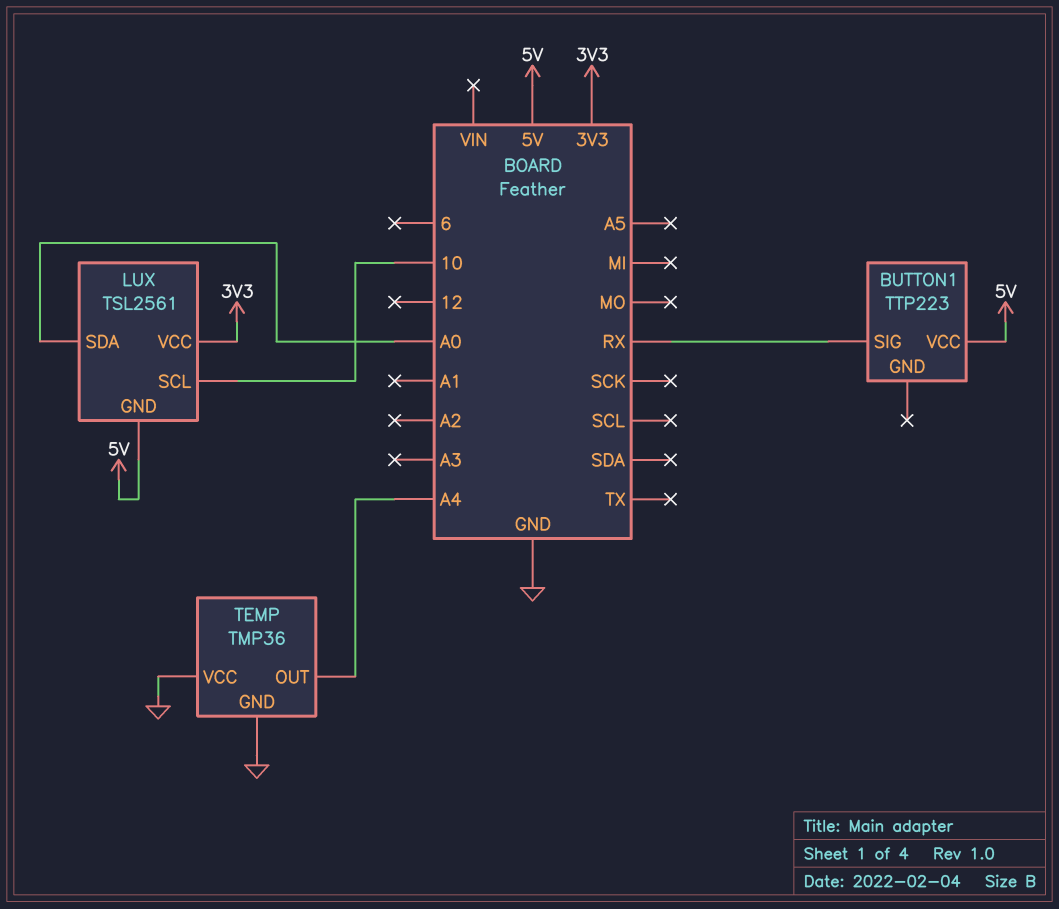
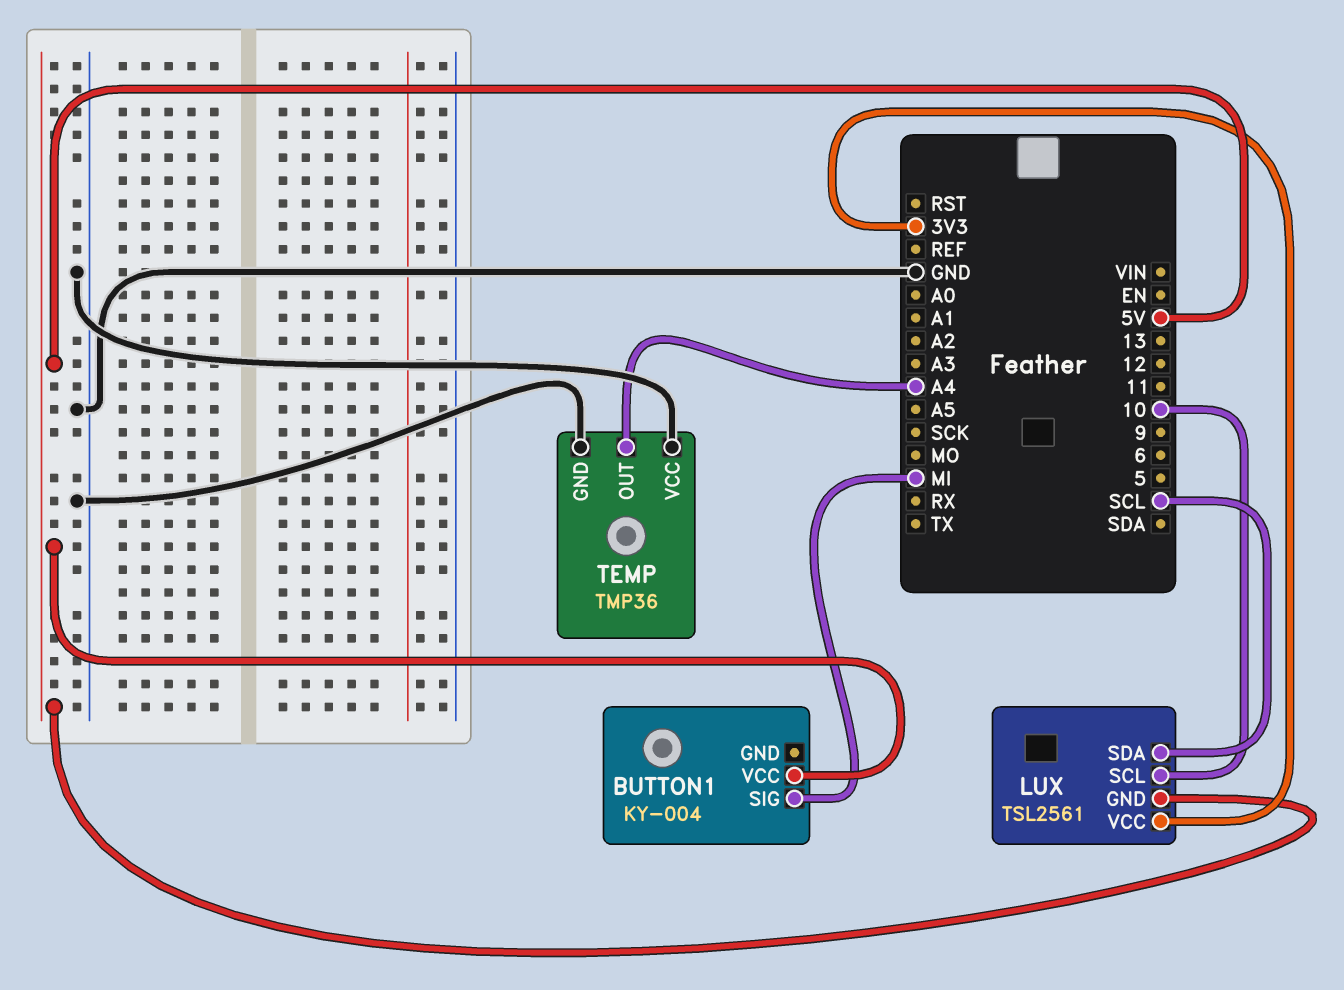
BUTTON1: TTP223 -> KY-004
BUTTON1 pin SIG: RX -> MI
LUX pin SDA: A0 -> SCL

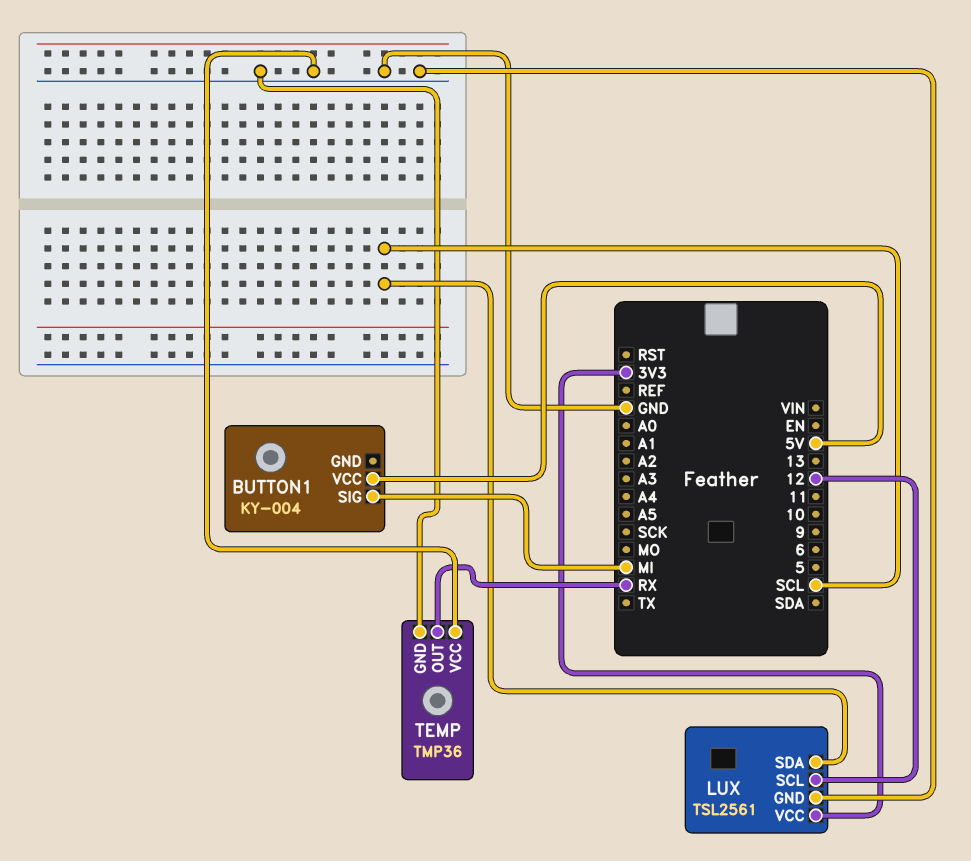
LUX pin GND: 5V -> GND
LUX pin SCL: 10 -> 12
TEMP pin OUT: A4 -> RX

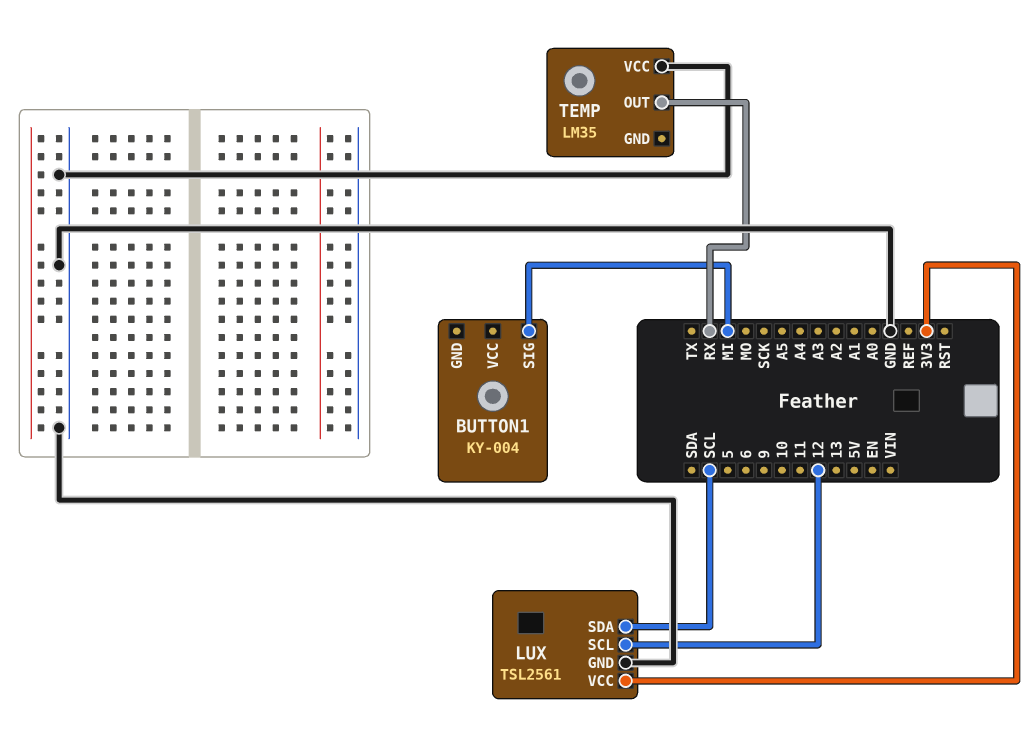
BUTTON1 pin VCC: 5V -> none
TEMP: TMP36 -> LM35
TEMP pin GND: GND -> none

